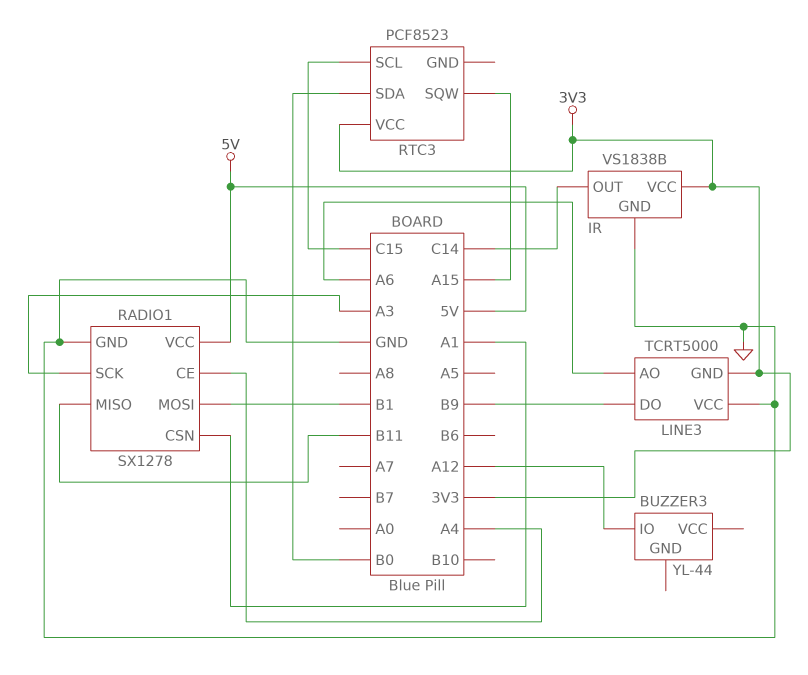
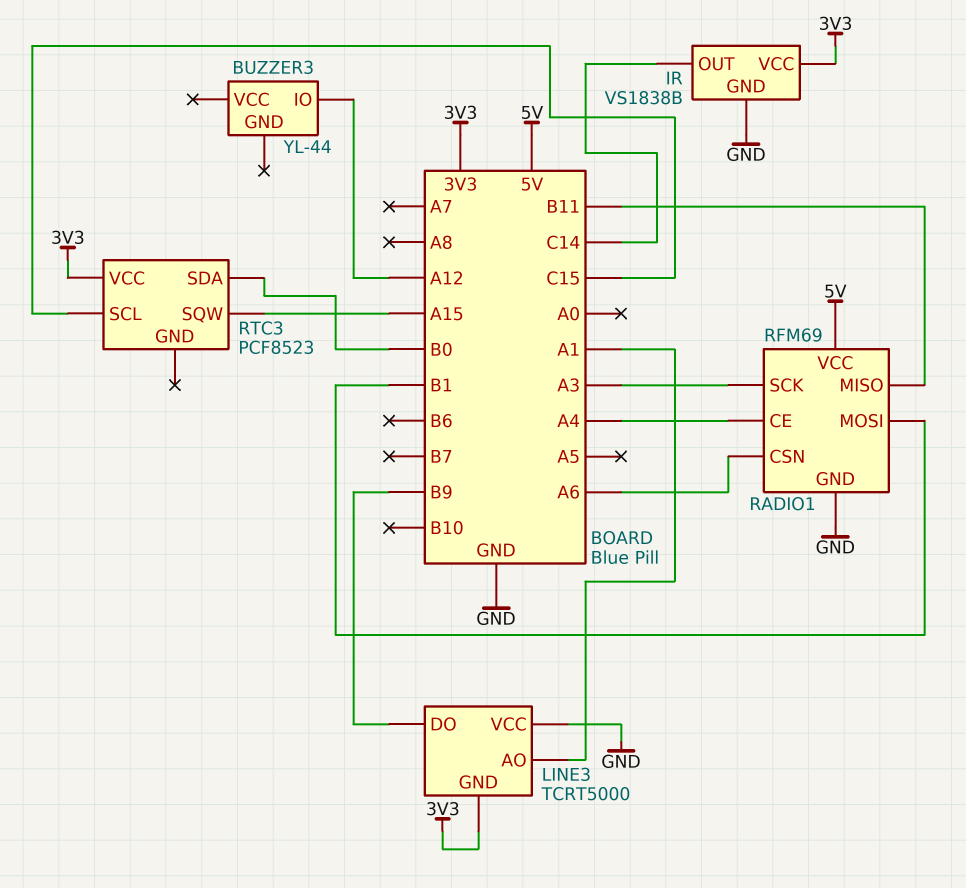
LINE3 pin AO: A6 -> A1
RADIO1: SX1278 -> RFM69
RADIO1 pin CSN: A1 -> A6

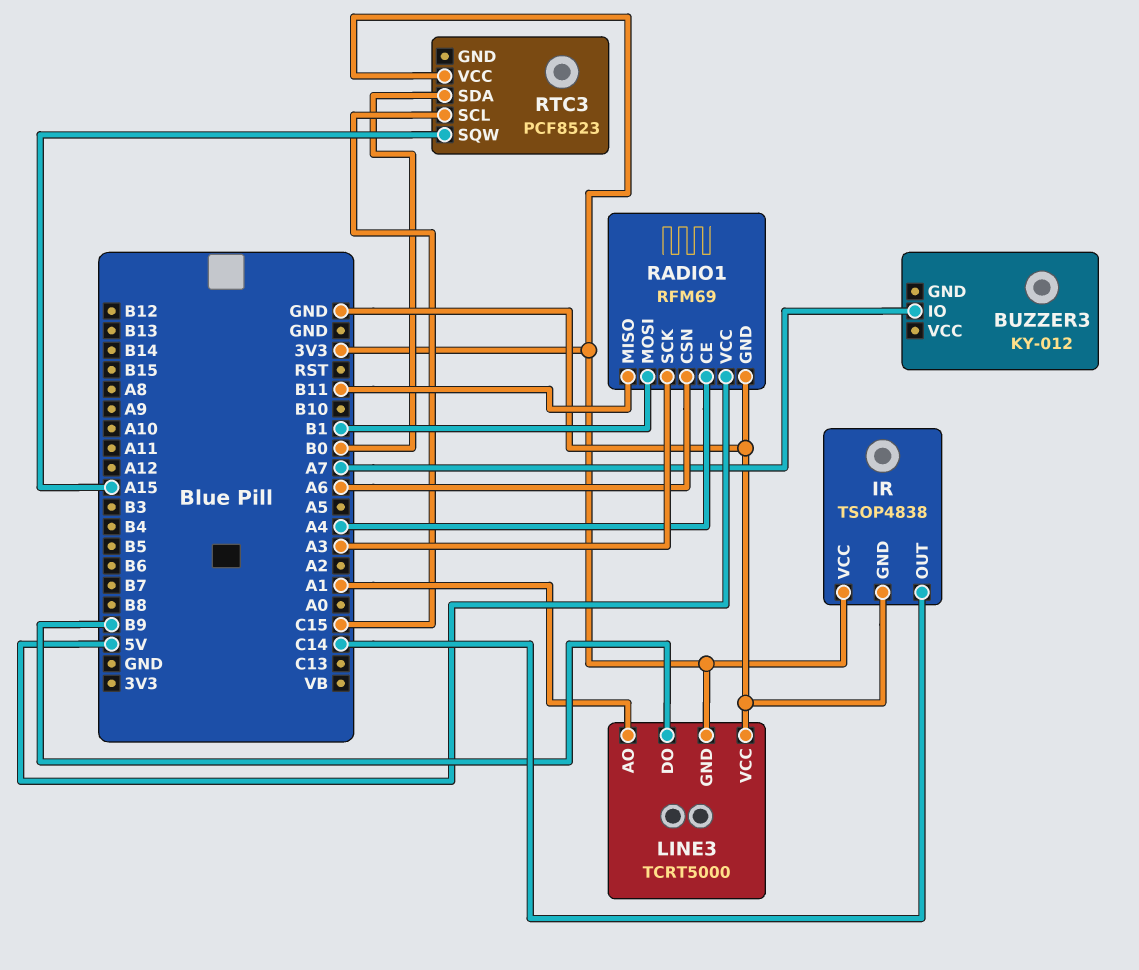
BUZZER3: YL-44 -> KY-012
BUZZER3 pin IO: A12 -> A7
IR: VS1838B -> TSOP4838

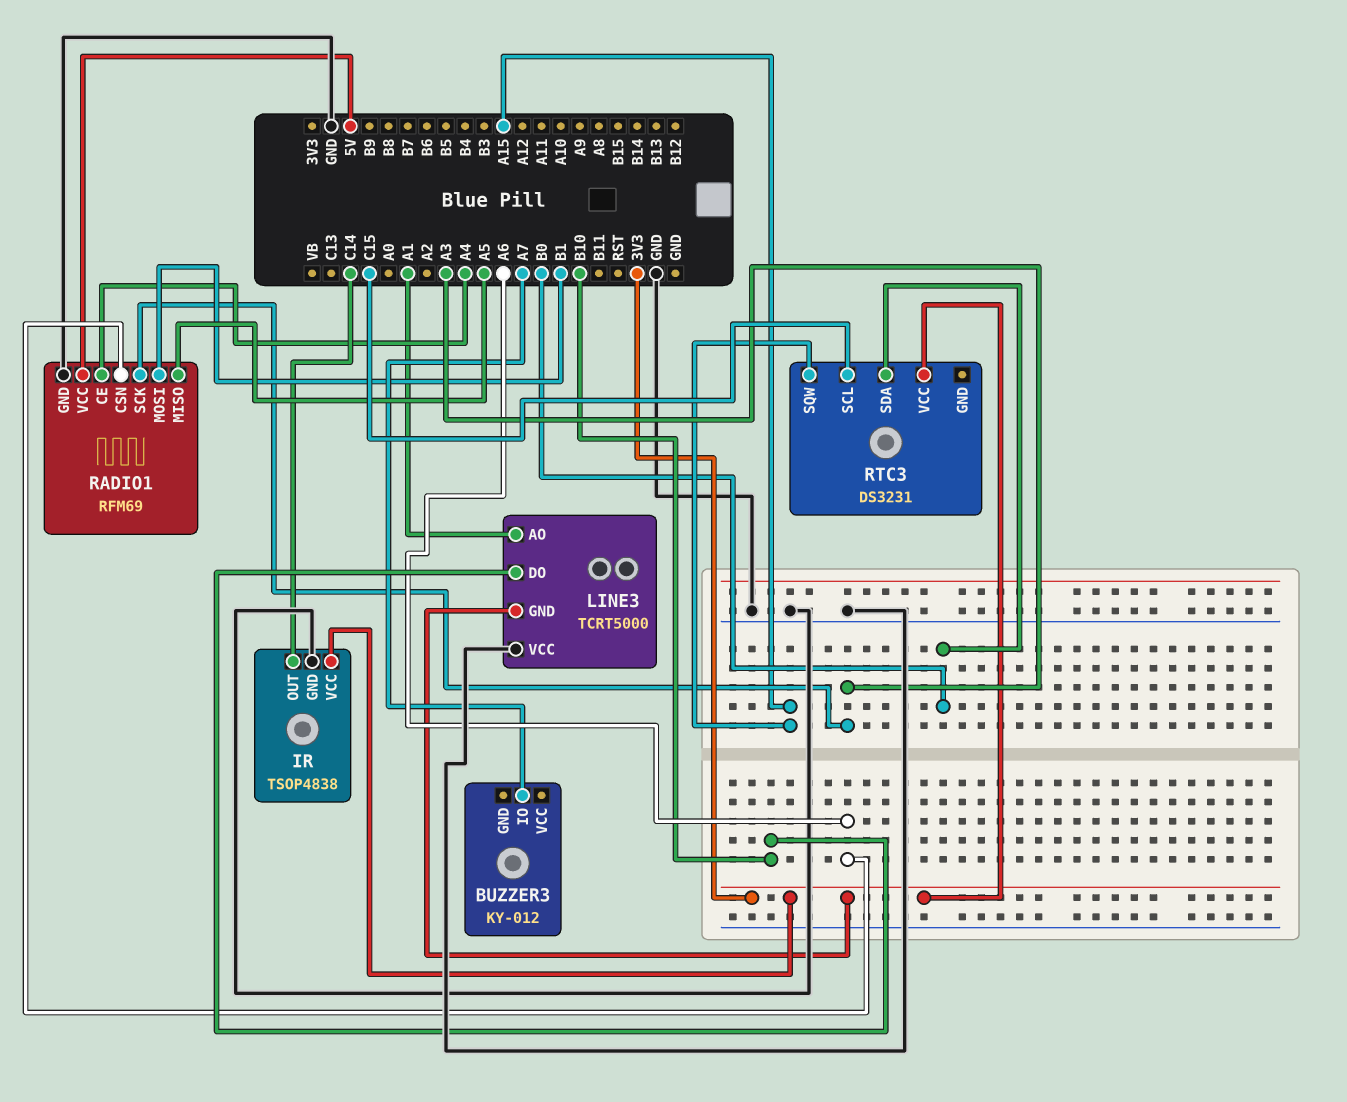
LINE3 pin DO: B9 -> B10
RADIO1 pin MISO: B11 -> A5
RTC3: PCF8523 -> DS3231

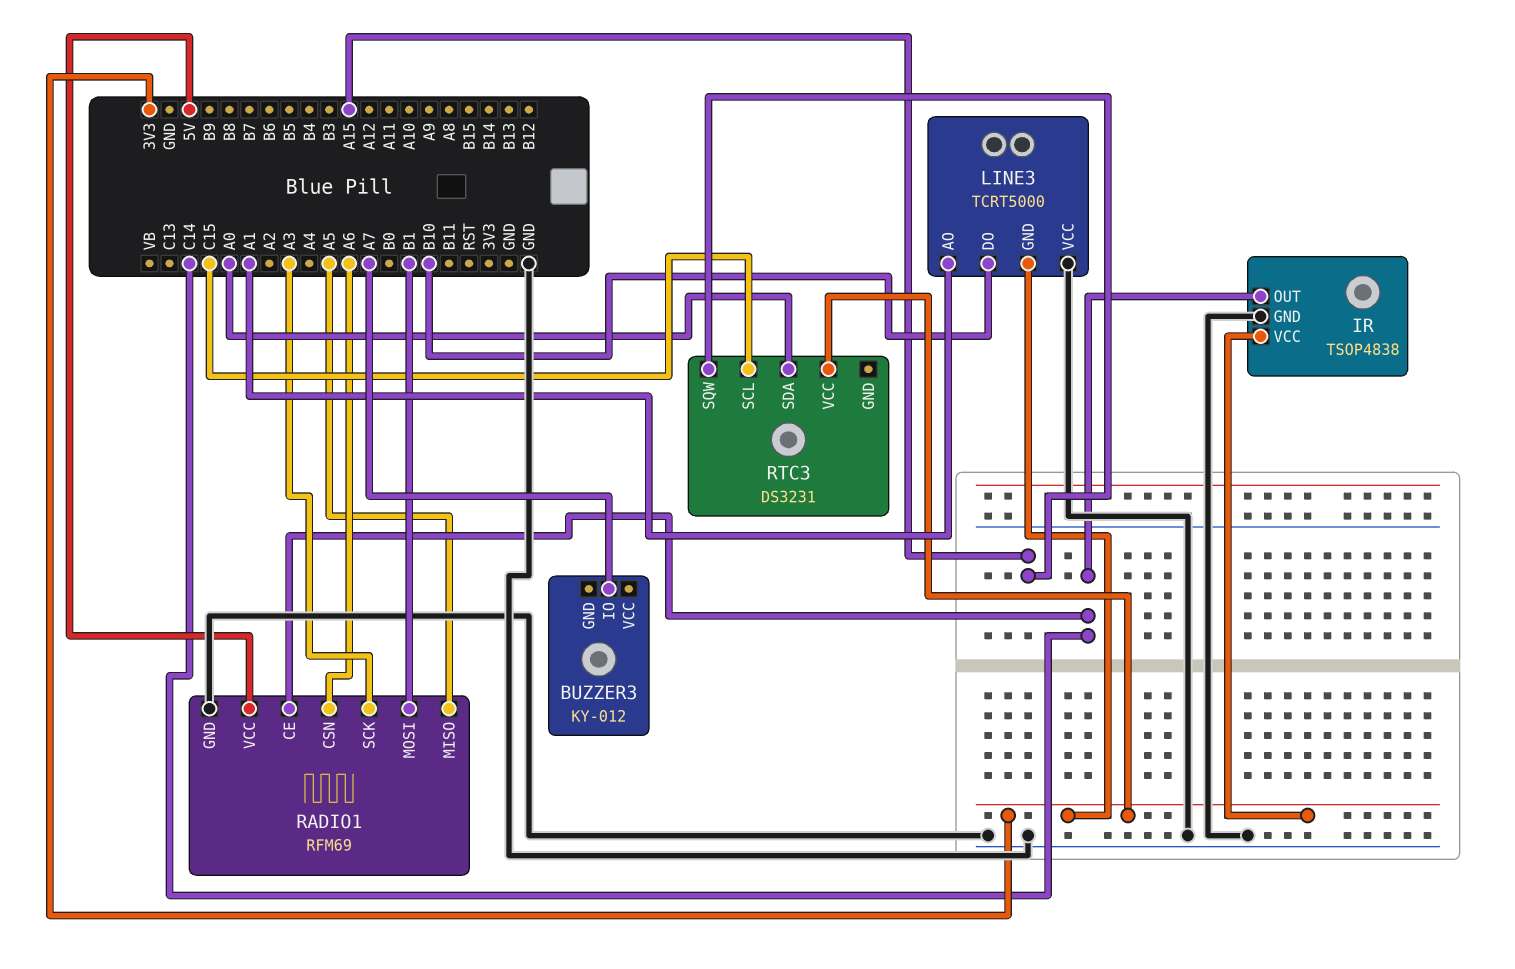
RADIO1 pin CE: A4 -> C14
RTC3 pin SDA: B0 -> A0

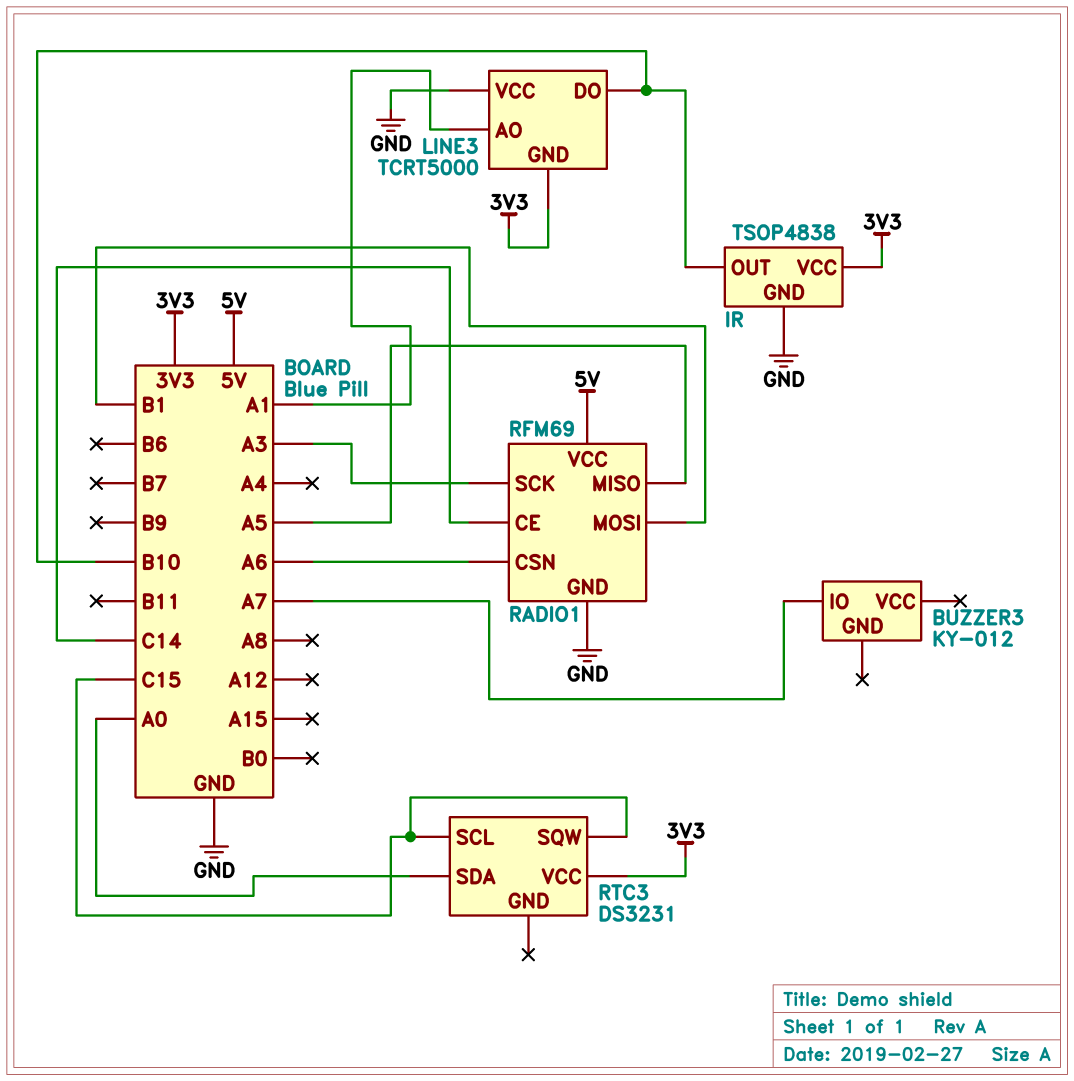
IR pin OUT: C14 -> B10
RTC3 pin SQW: A15 -> C15

